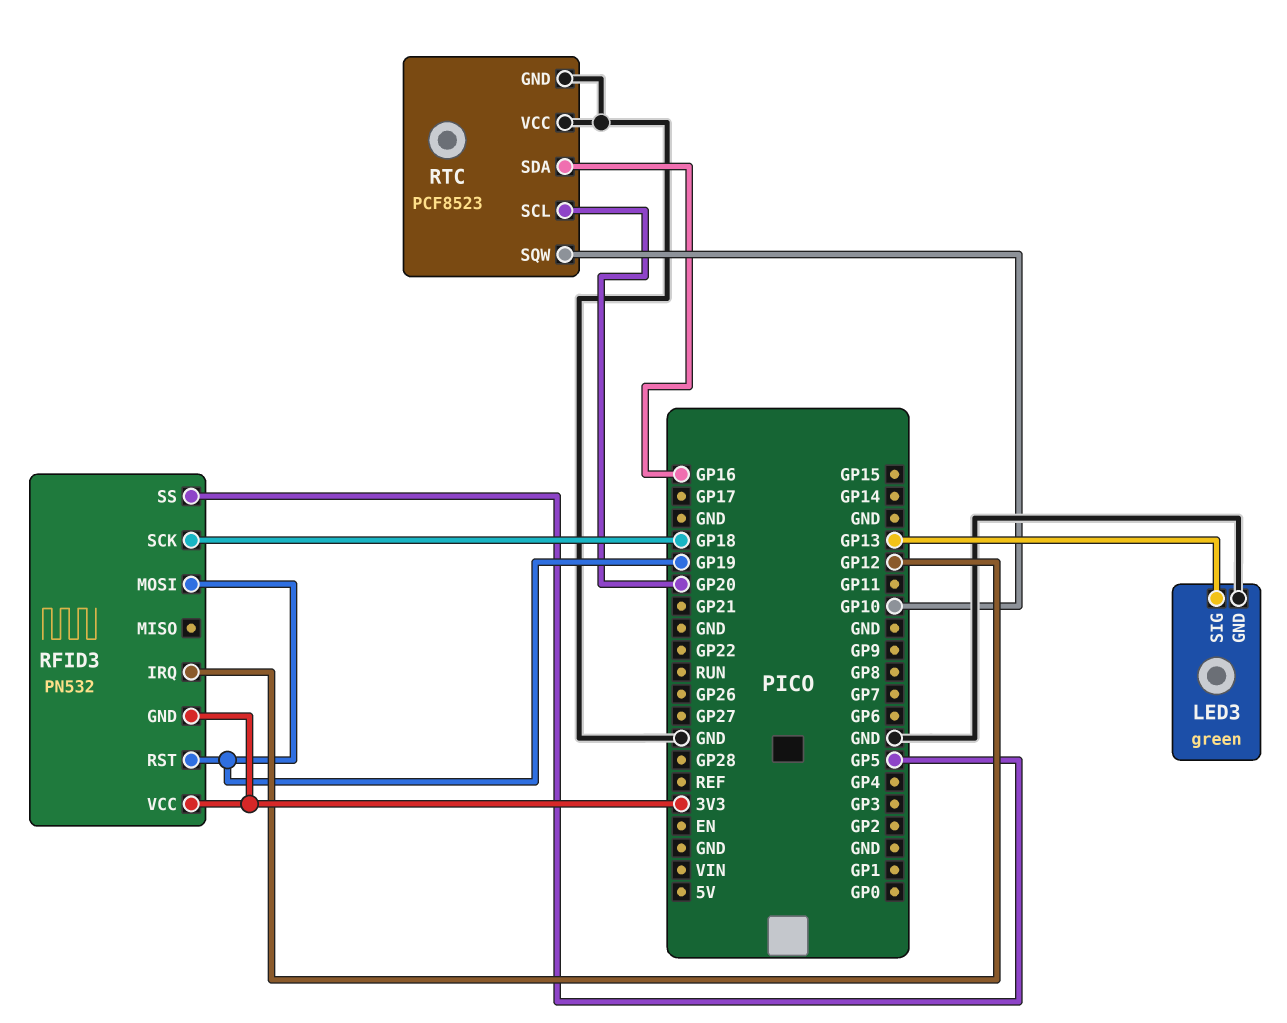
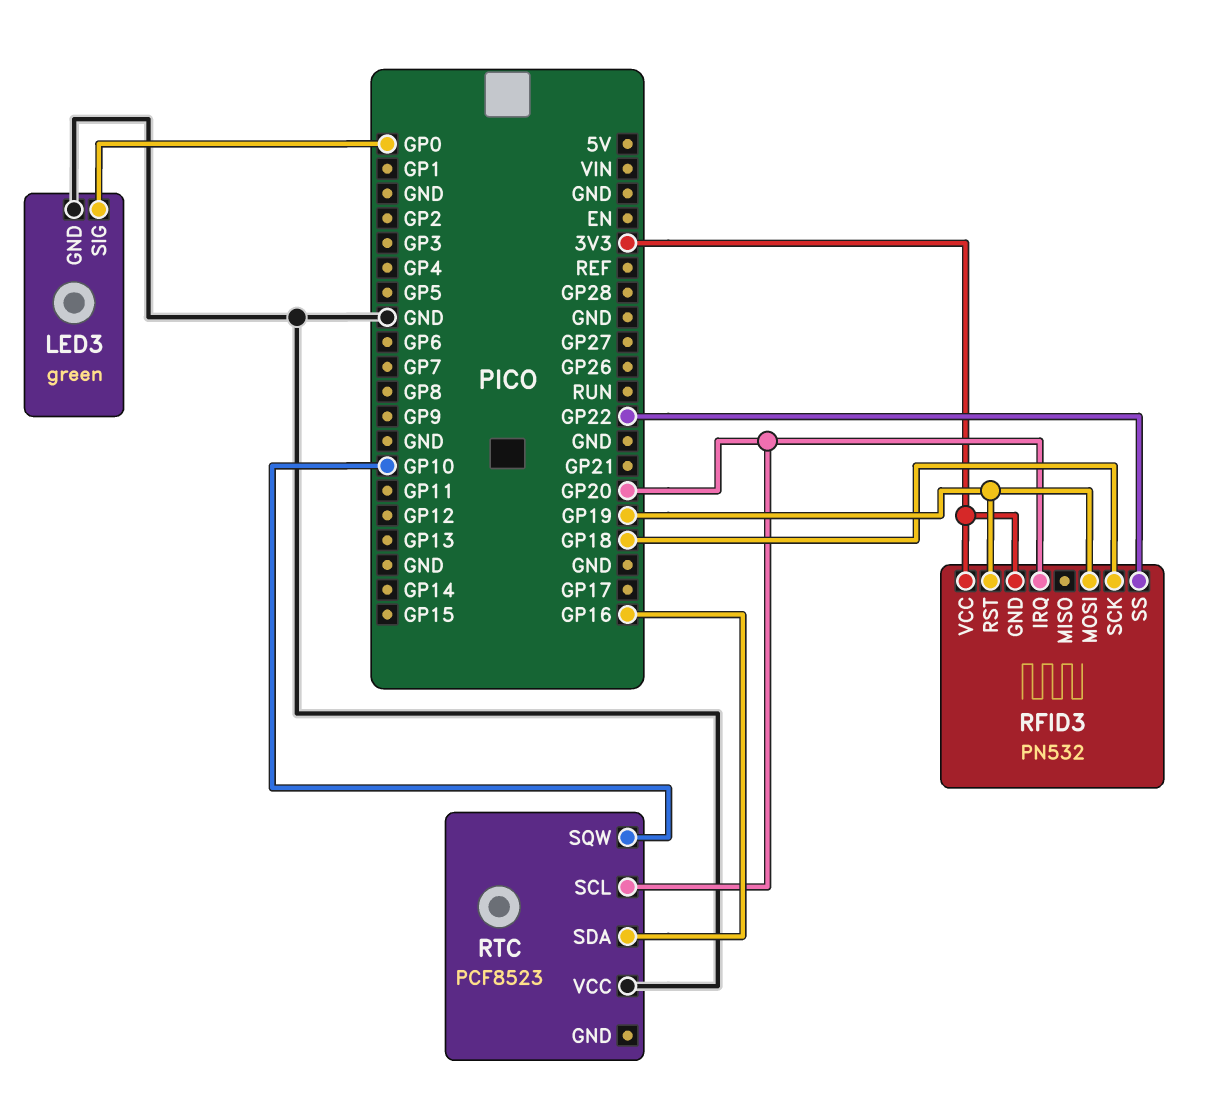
LED3 pin SIG: GP13 -> GP0
RFID3 pin IRQ: GP12 -> GP20
RFID3 pin SS: GP5 -> GP22
RTC pin GND: GND -> none

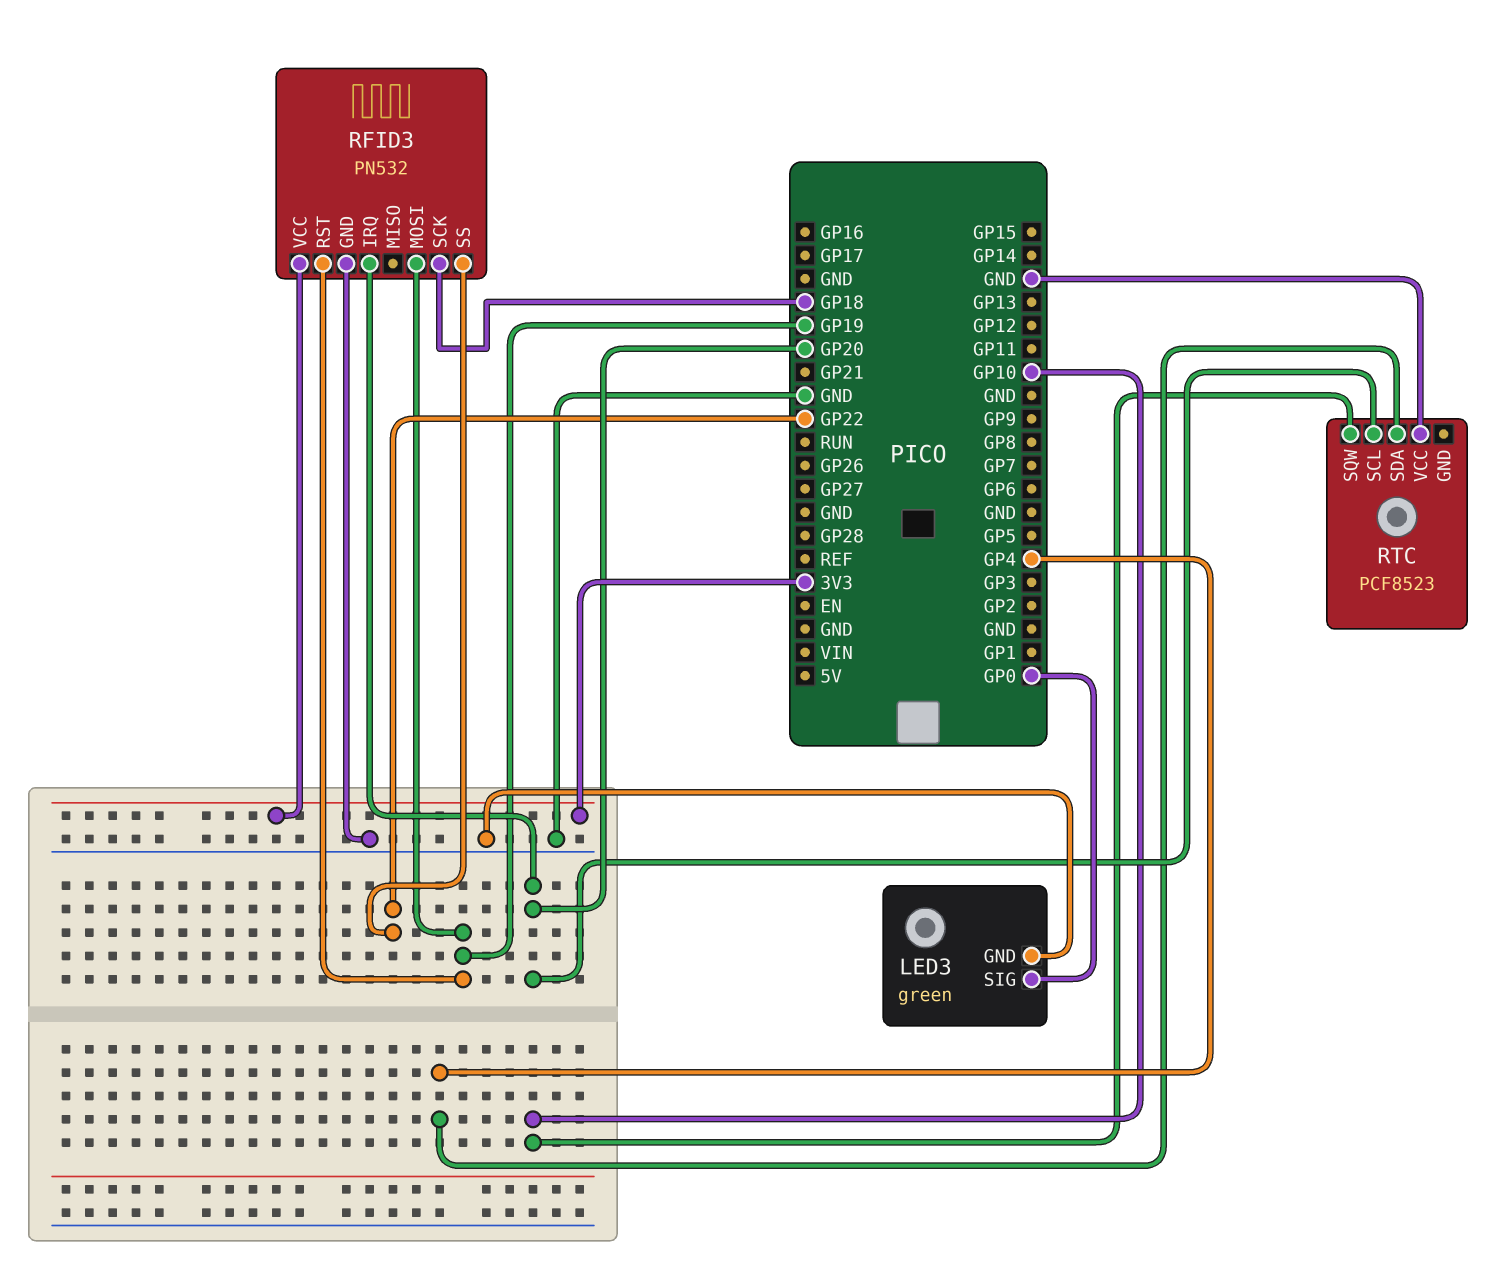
RFID3 pin GND: 3V3 -> GND
RTC pin SDA: GP16 -> GP4

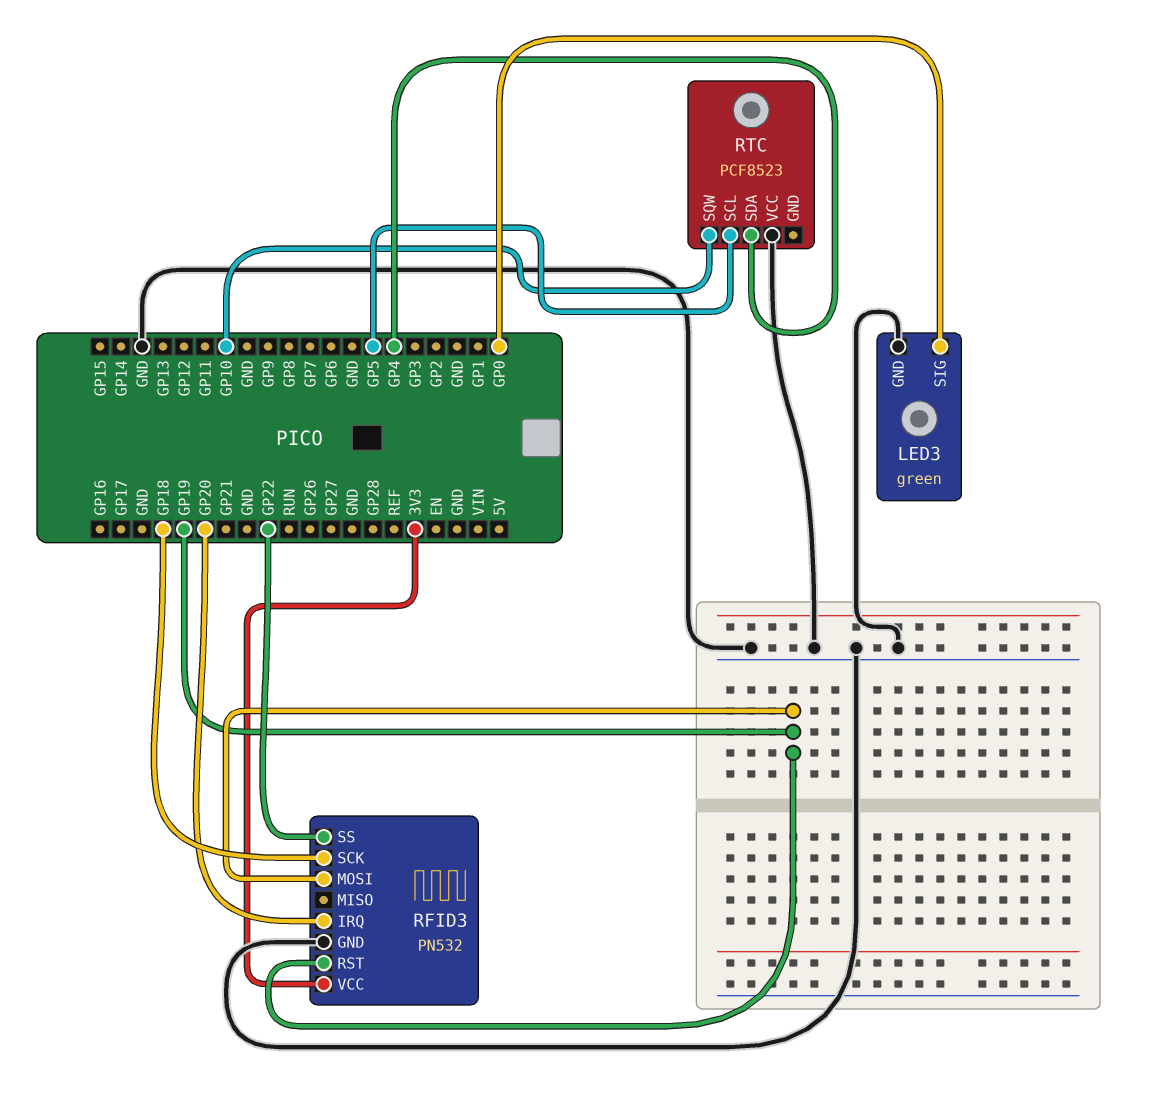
RTC pin SCL: GP20 -> GP5

